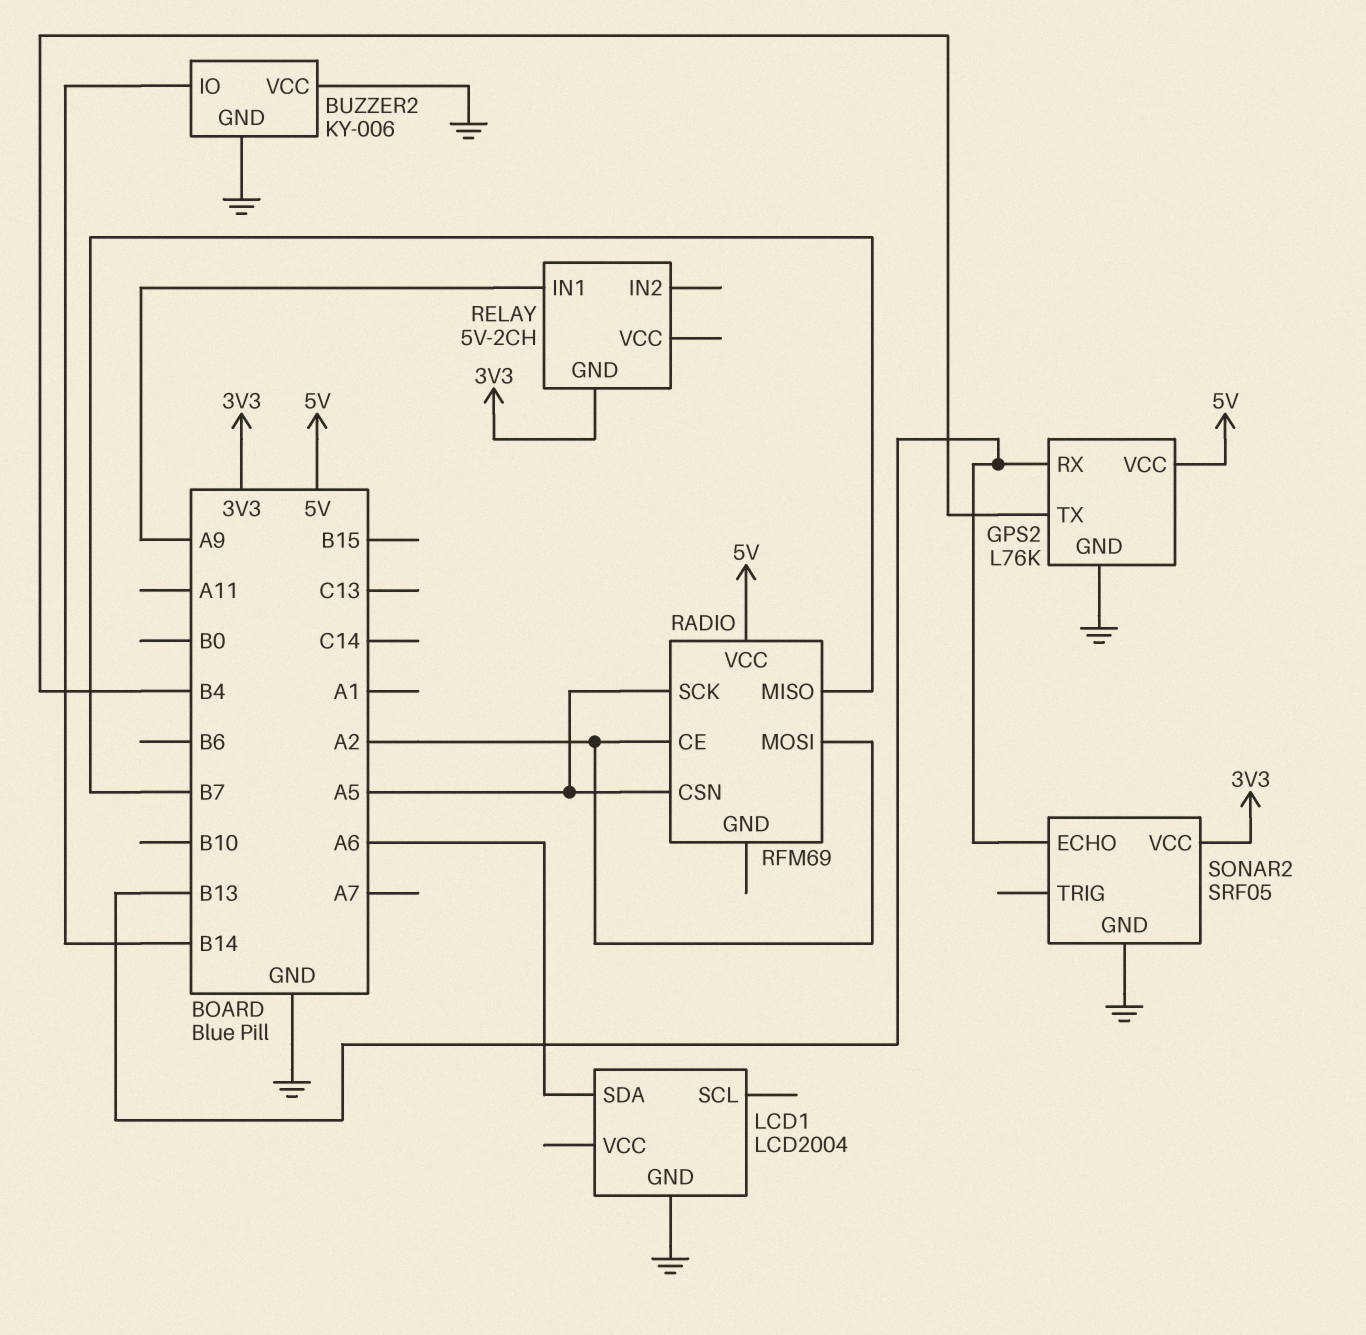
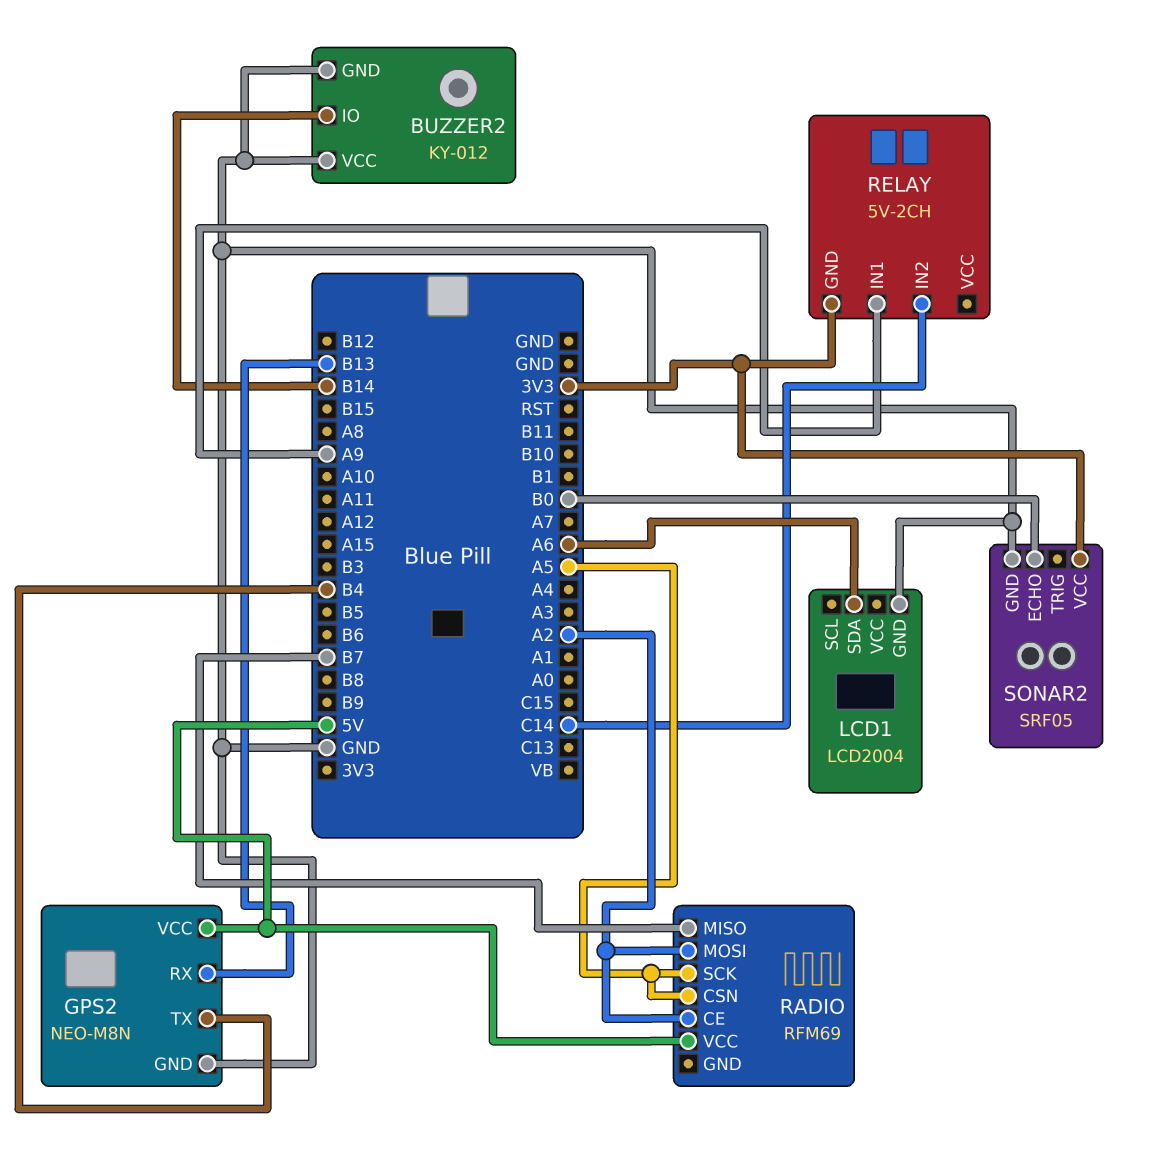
BUZZER2: KY-006 -> KY-012
GPS2: L76K -> NEO-M8N
RELAY pin IN2: none -> C14
SONAR2 pin ECHO: B13 -> B0

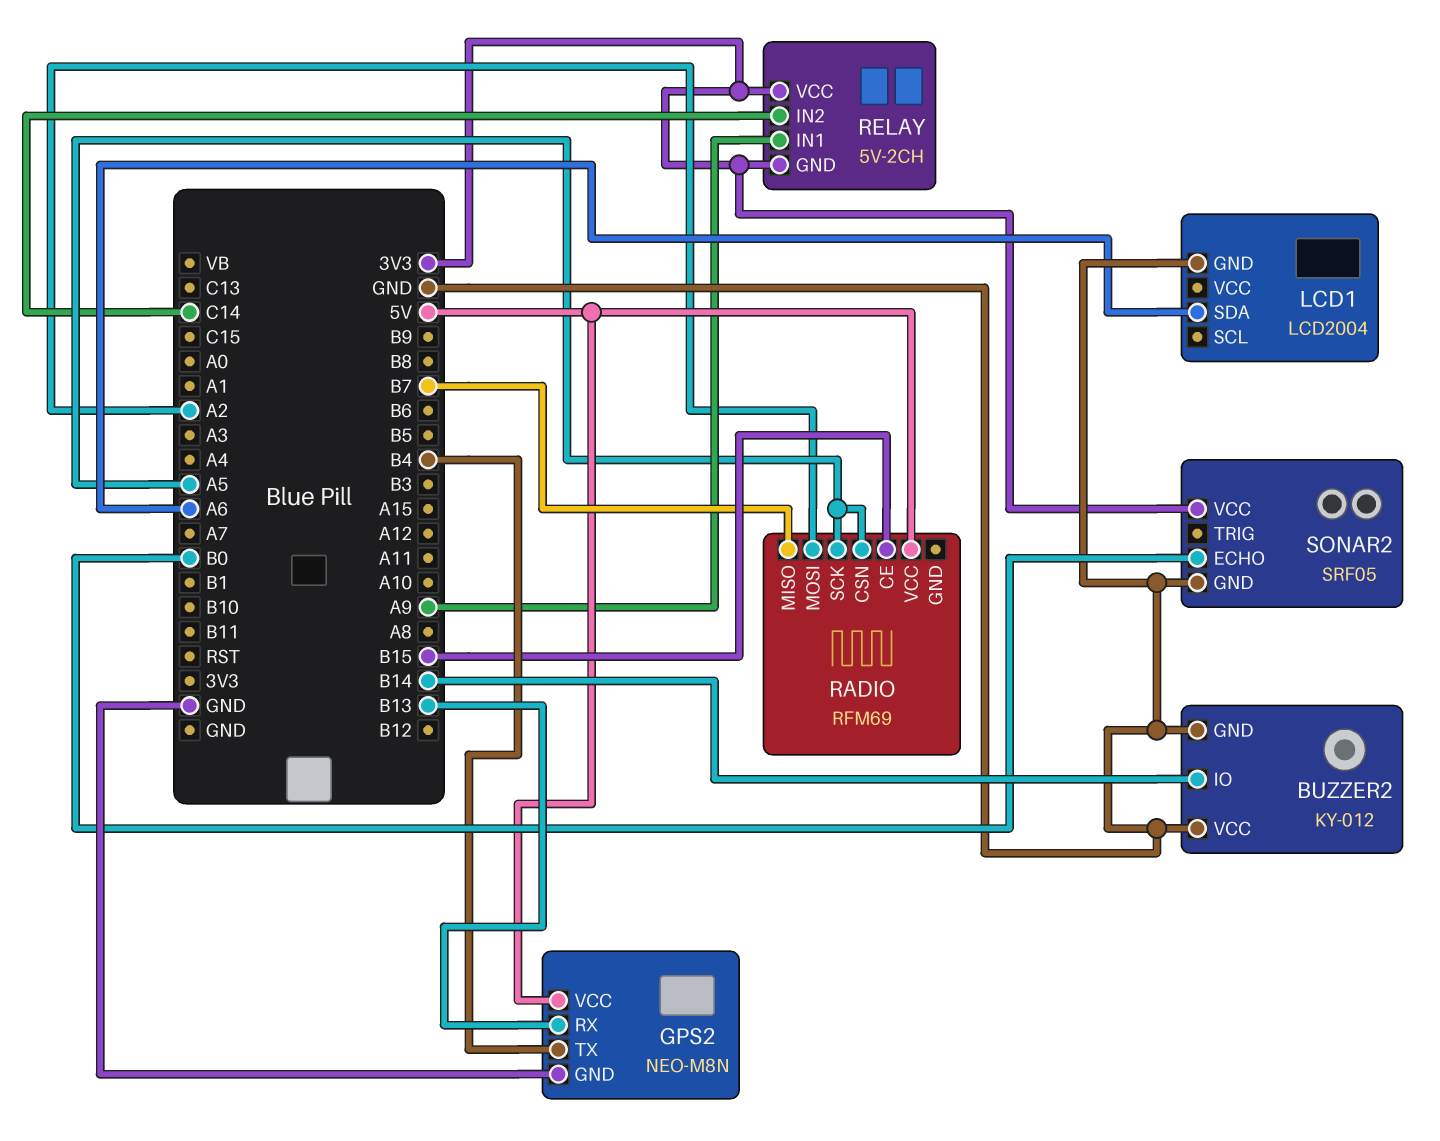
RADIO pin CE: A2 -> B15
RELAY pin VCC: none -> 3V3

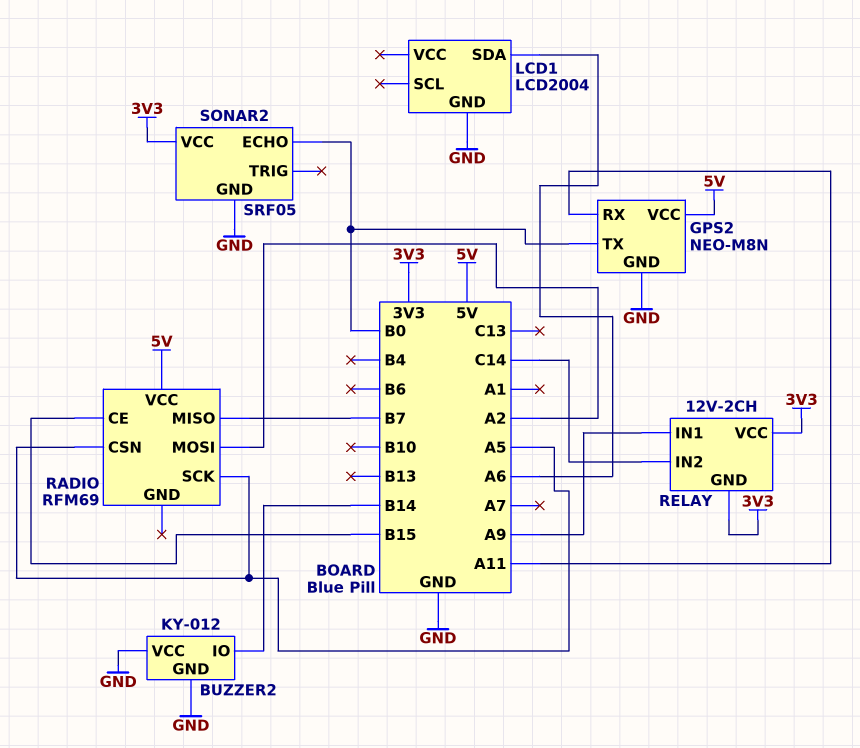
GPS2 pin RX: B13 -> A11
GPS2 pin TX: B4 -> B0
RELAY: 5V-2CH -> 12V-2CH

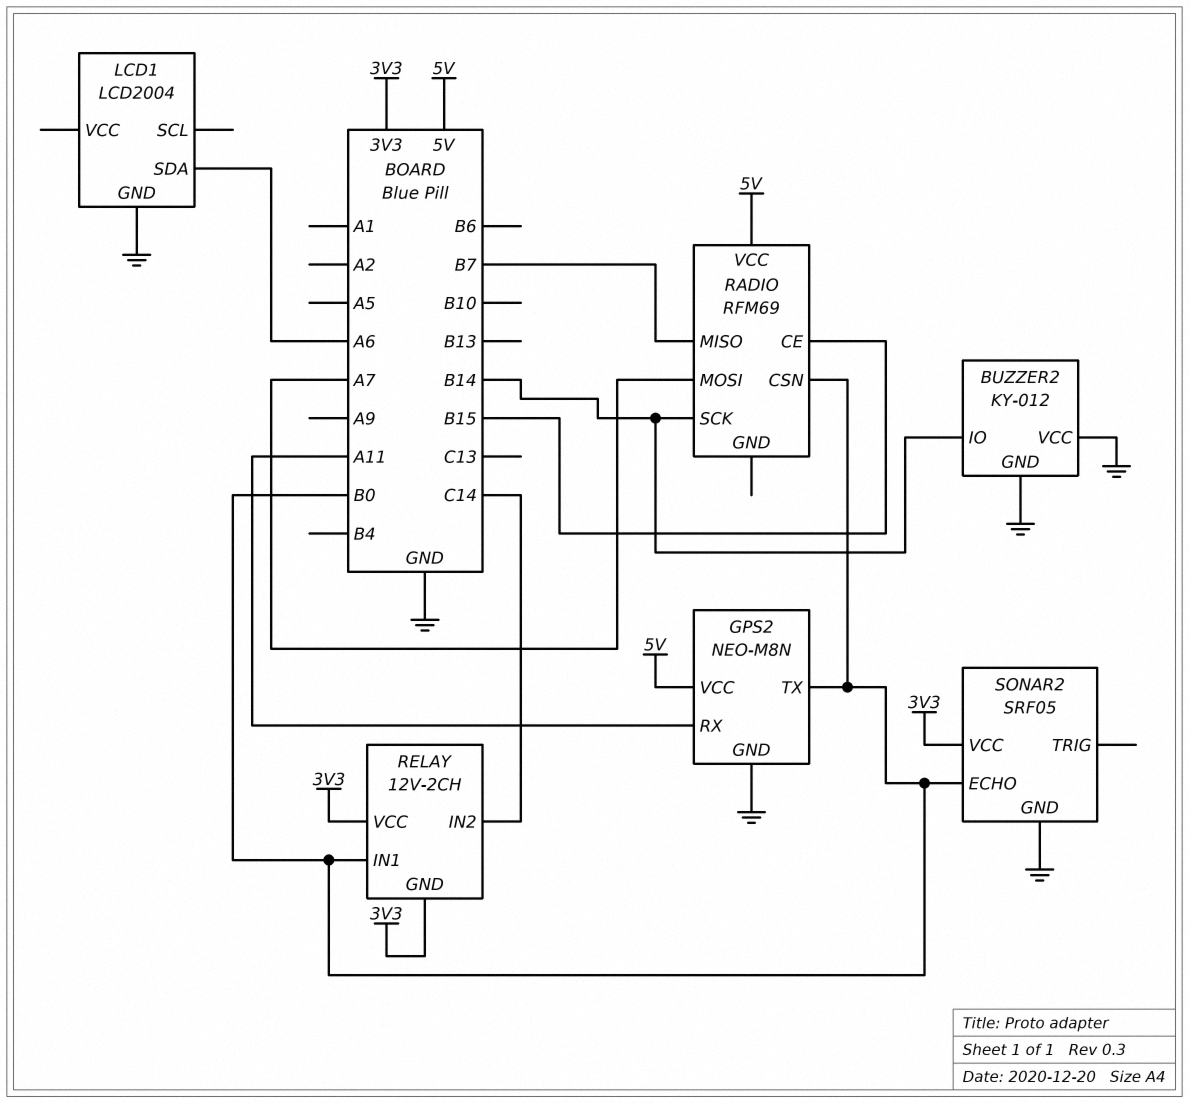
RADIO pin CSN: A5 -> B0
RADIO pin MOSI: A2 -> A7
RADIO pin SCK: A5 -> B14
RELAY pin IN1: A9 -> B0

